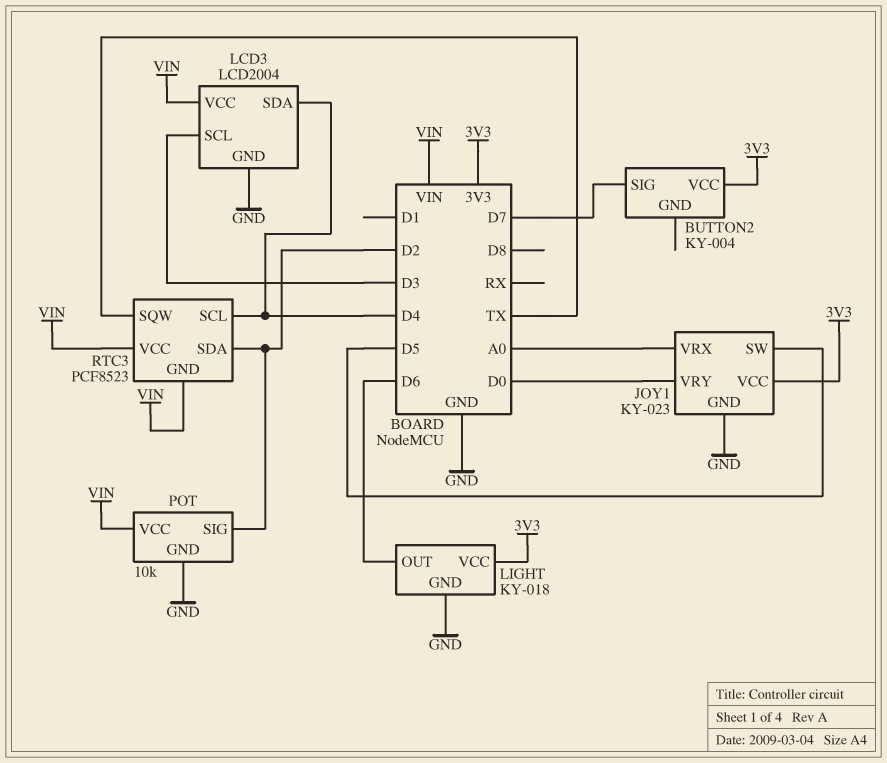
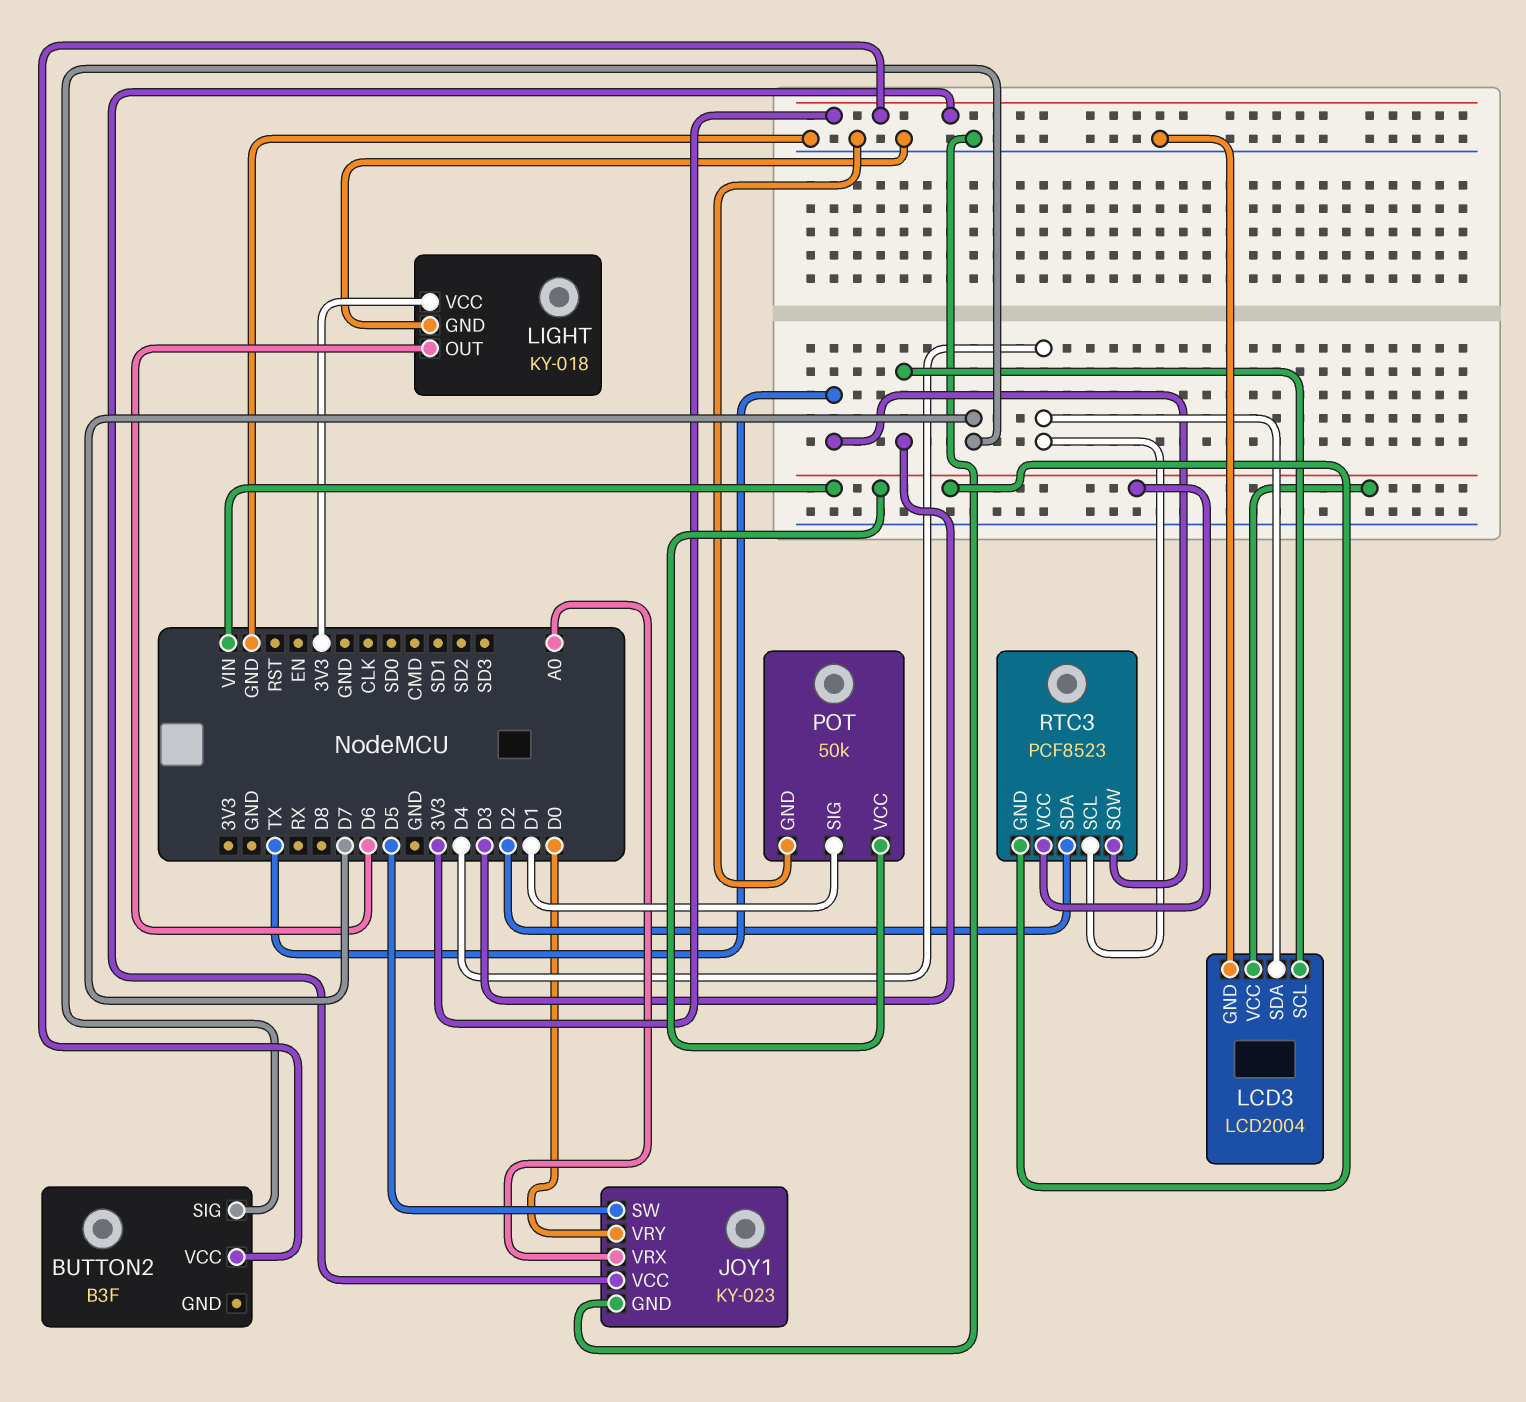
BUTTON2: KY-004 -> B3F
POT: 10k -> 50k
POT pin SIG: D2 -> D1

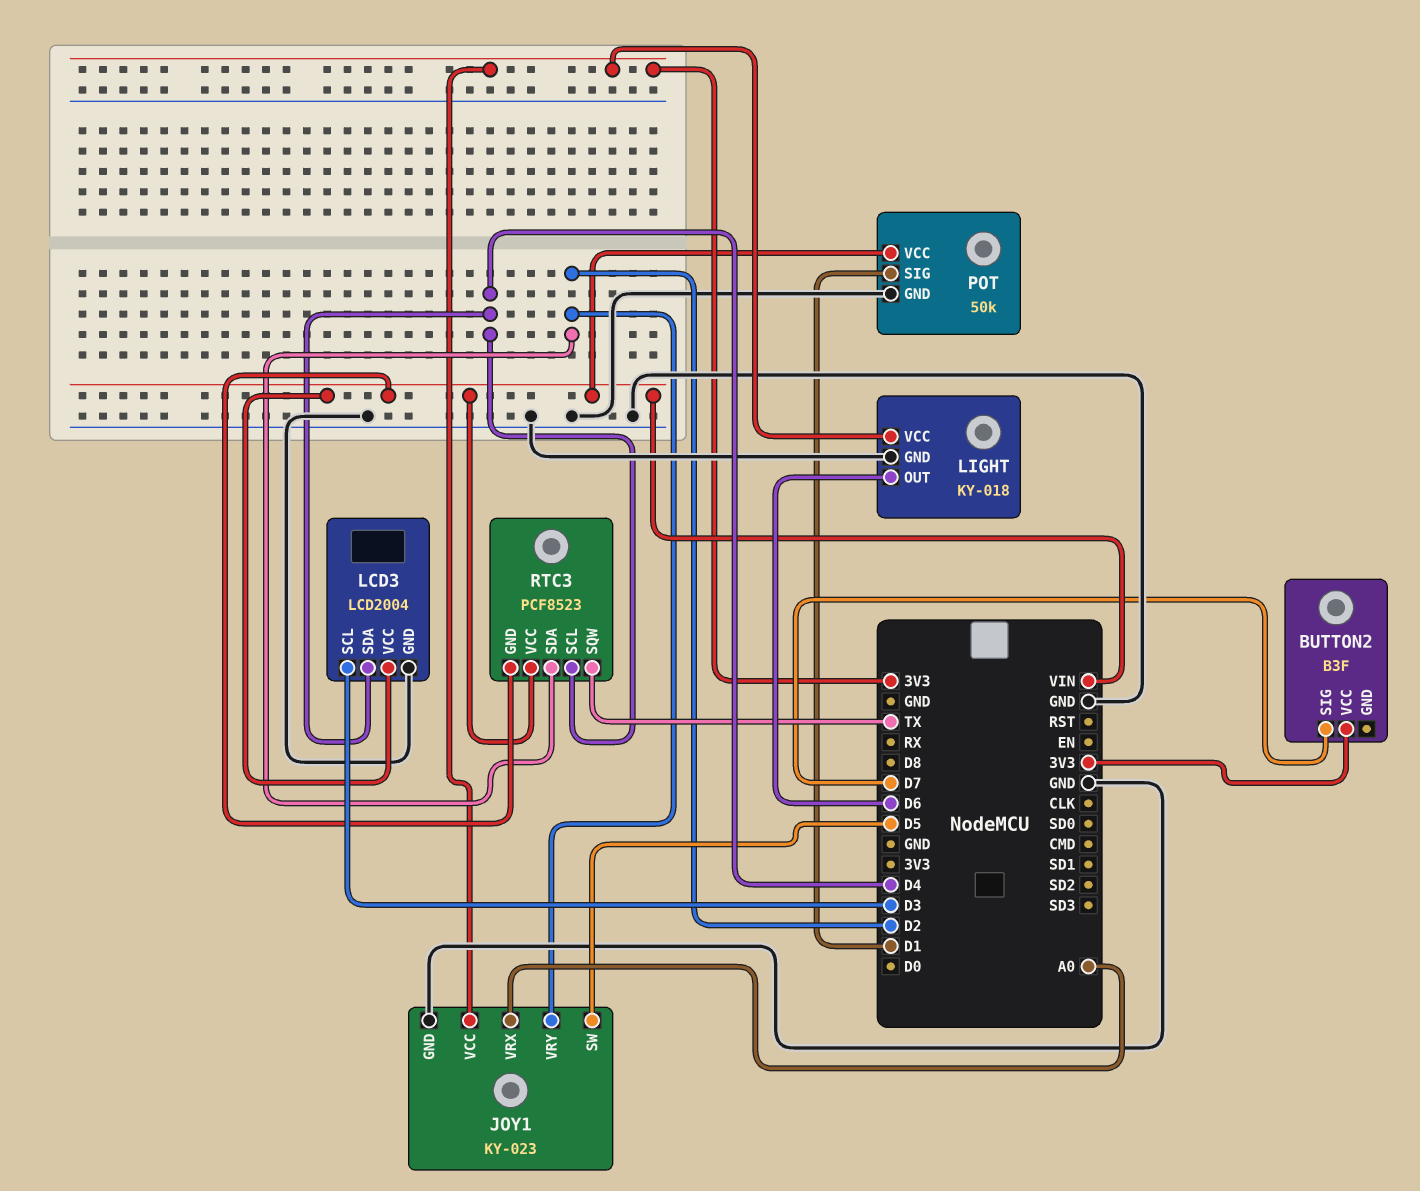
JOY1 pin VRY: D0 -> D2

